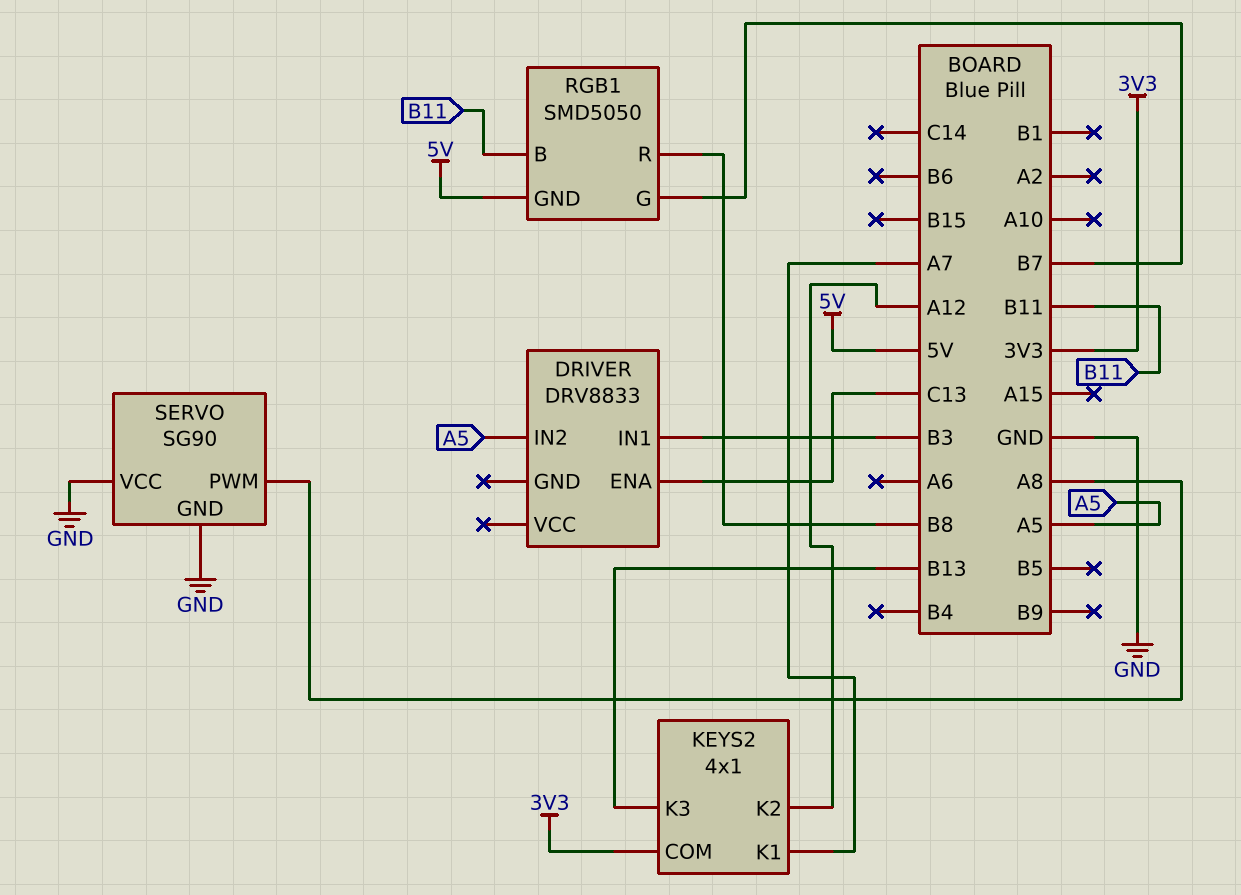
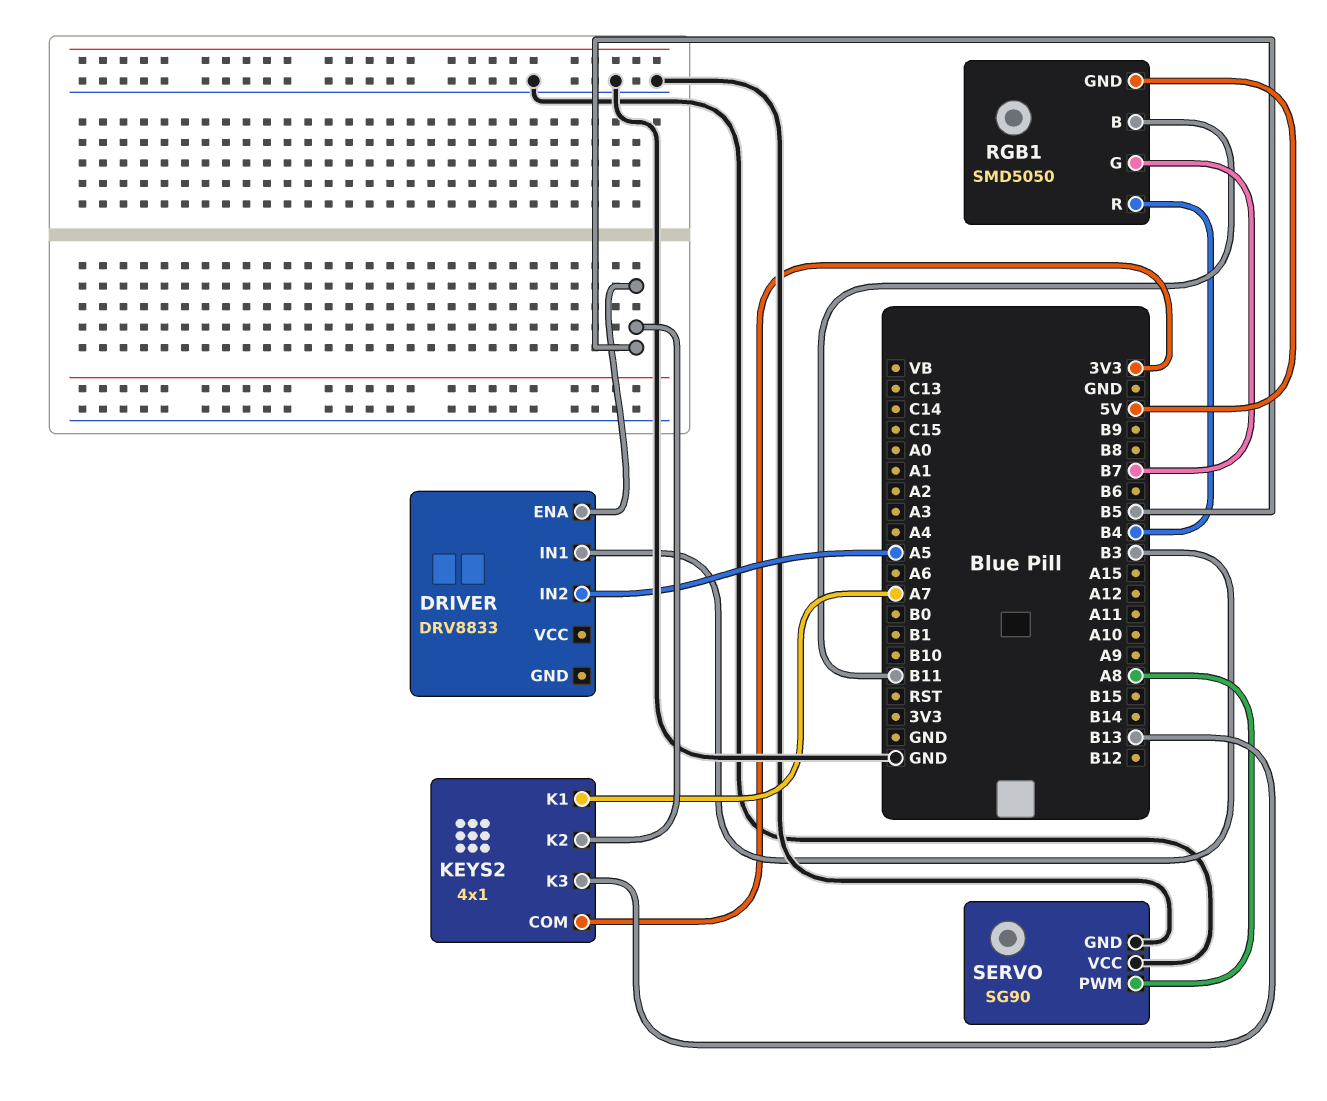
DRIVER pin ENA: C13 -> B5
KEYS2 pin K2: A12 -> B5
RGB1 pin R: B8 -> B4

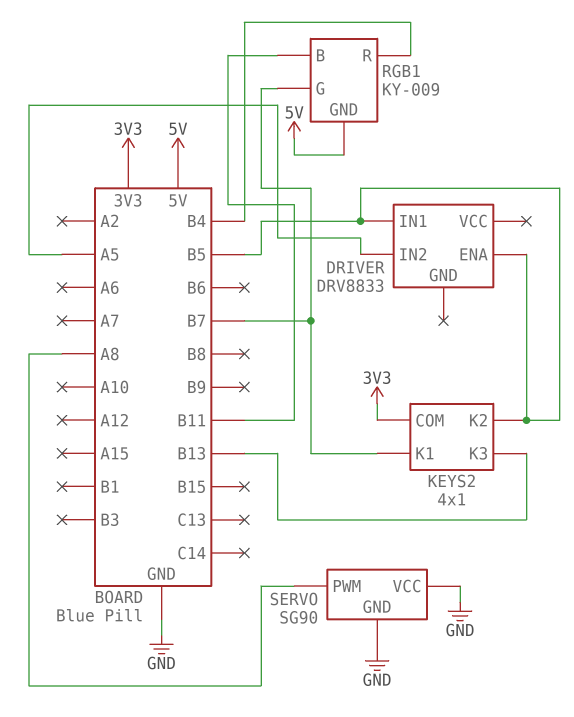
DRIVER pin IN1: B3 -> B5
KEYS2 pin K1: A7 -> B7
RGB1: SMD5050 -> KY-009

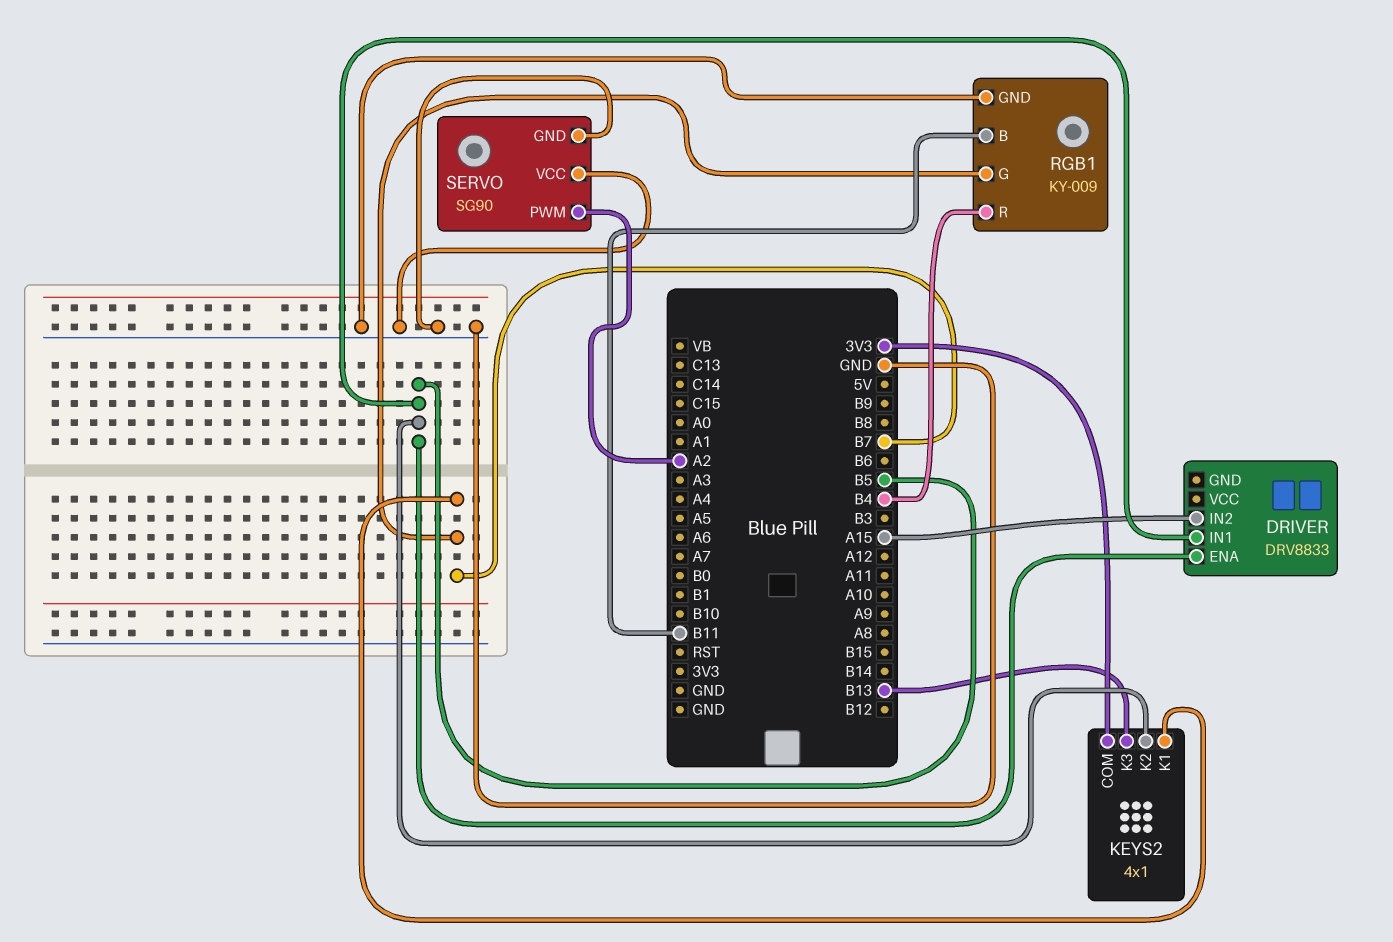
DRIVER pin IN2: A5 -> A15
RGB1 pin GND: 5V -> GND
SERVO pin PWM: A8 -> A2

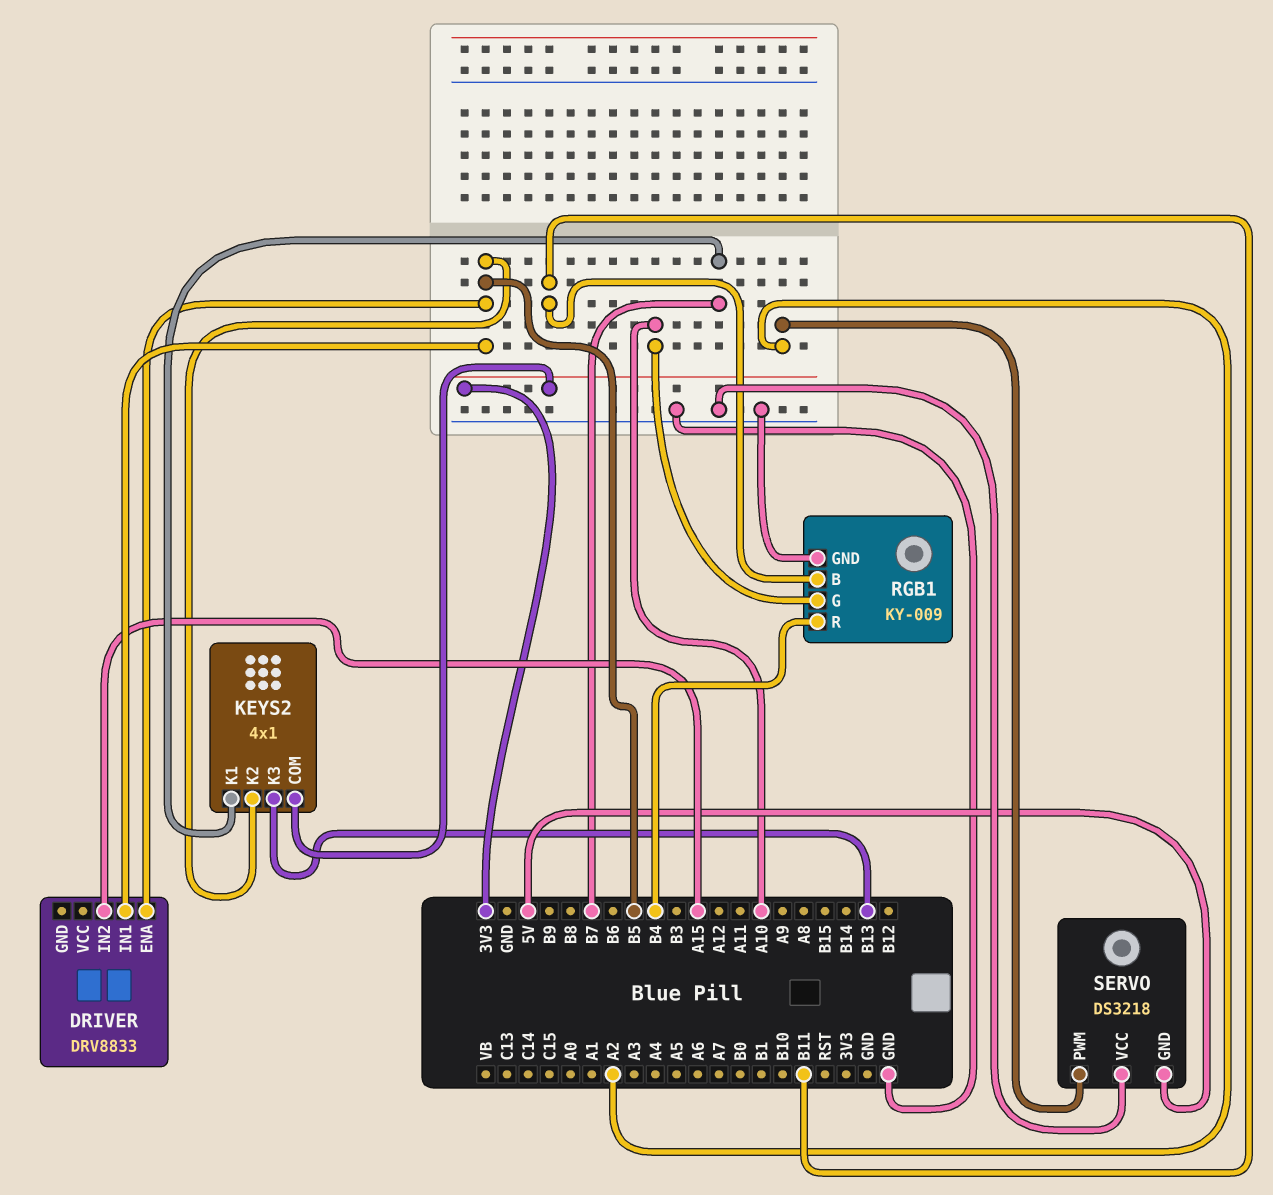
RGB1 pin G: B7 -> A10
SERVO: SG90 -> DS3218
SERVO pin GND: GND -> 5V

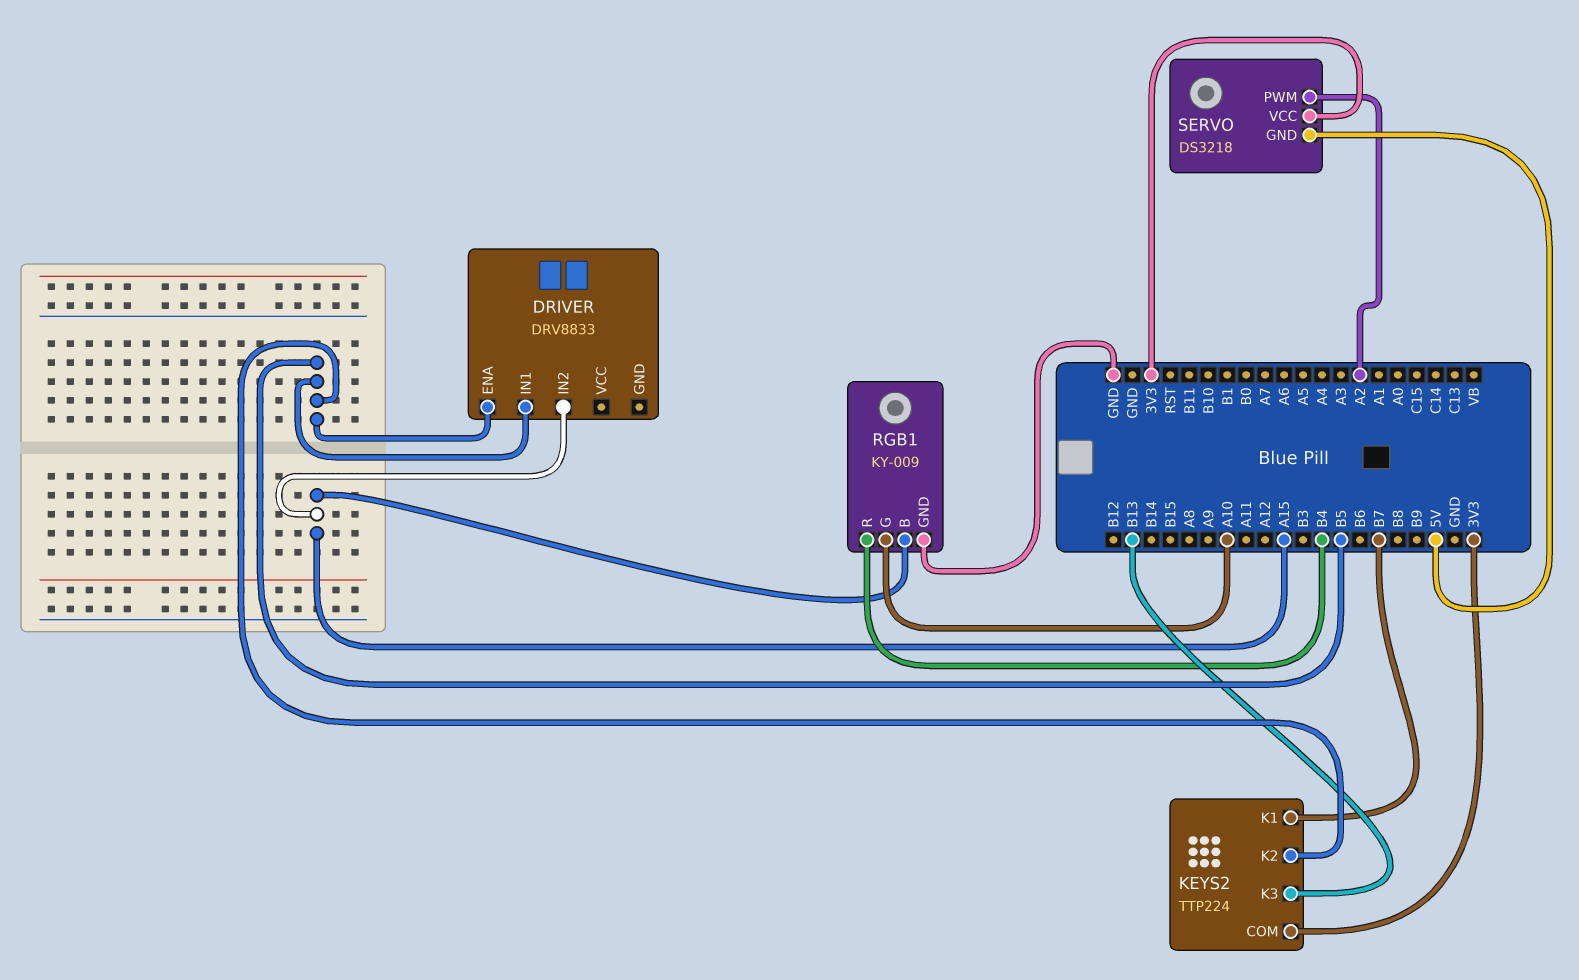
KEYS2: 4x1 -> TTP224
RGB1 pin B: B11 -> A15
SERVO pin VCC: GND -> 3V3

